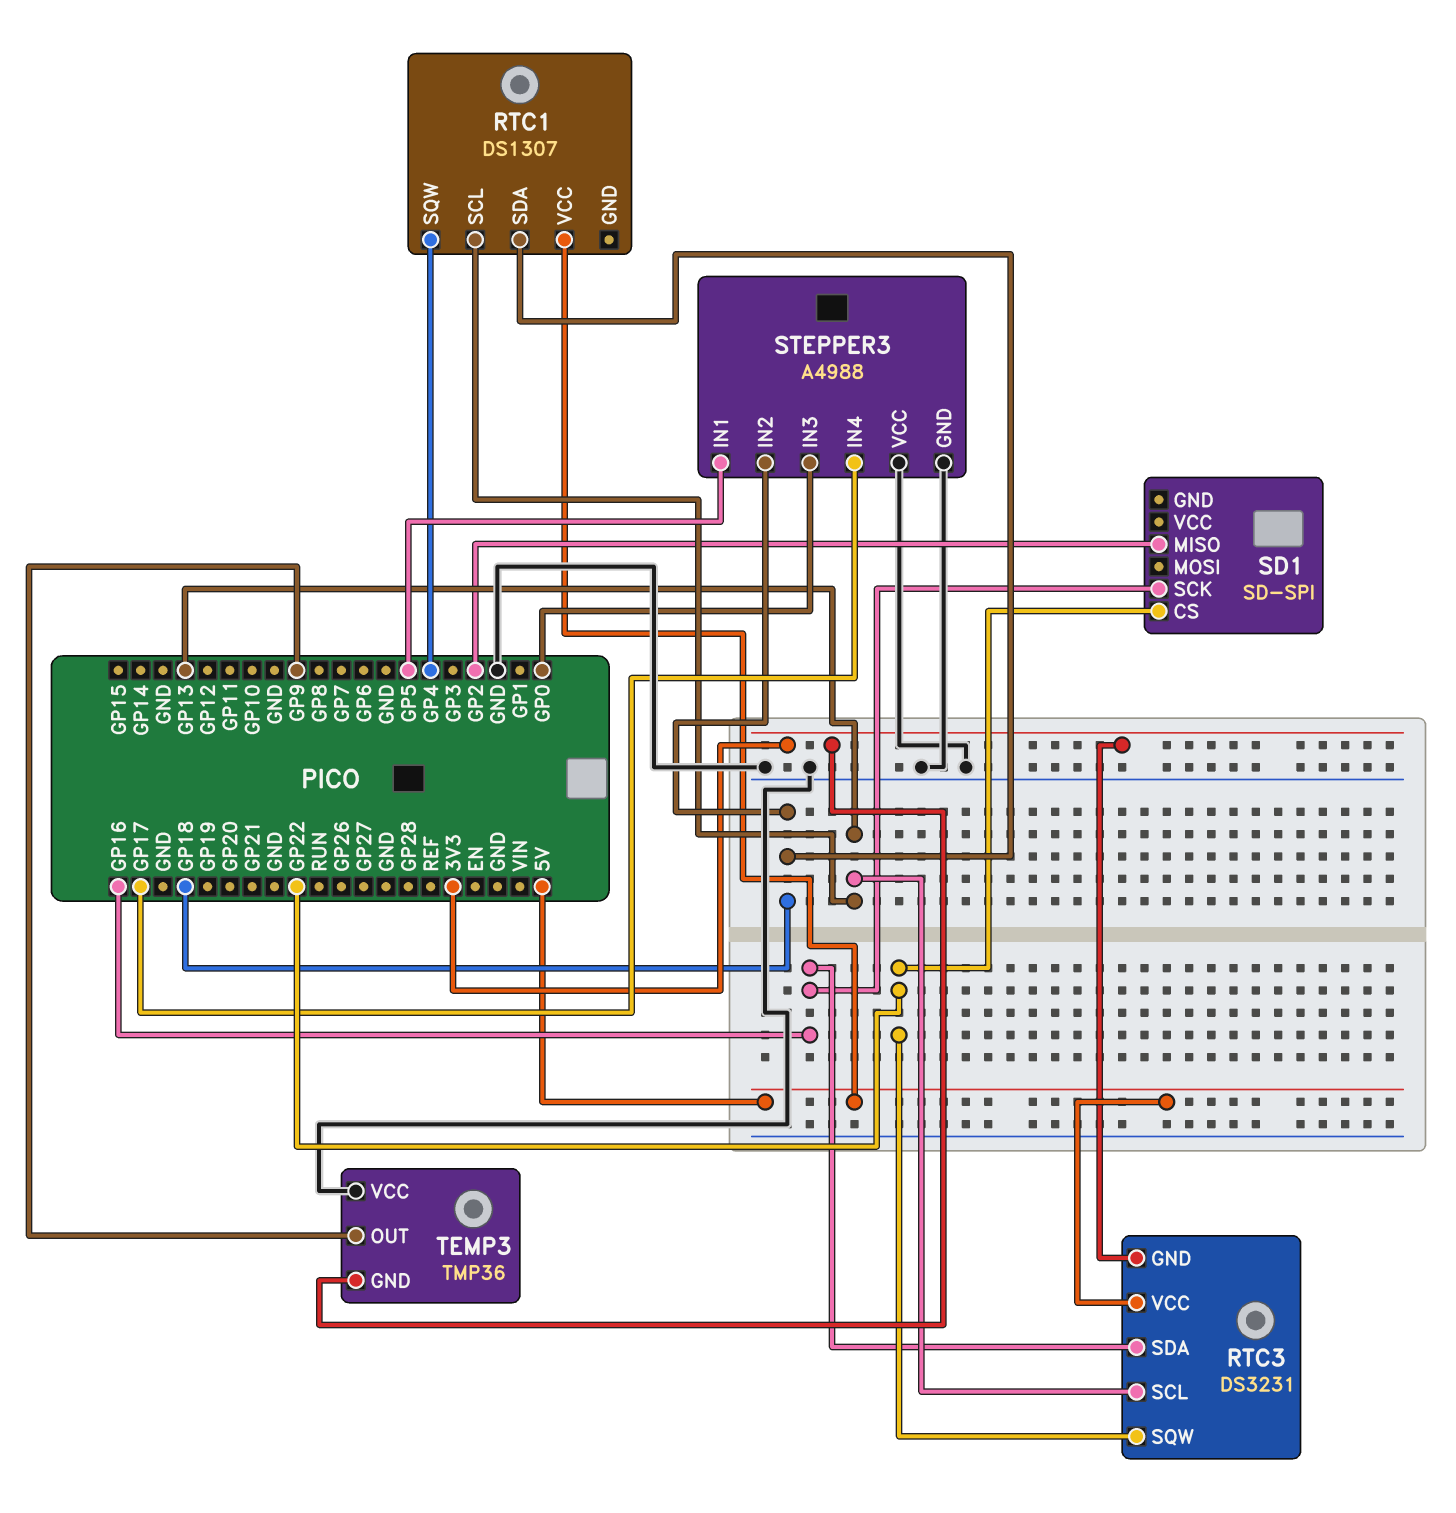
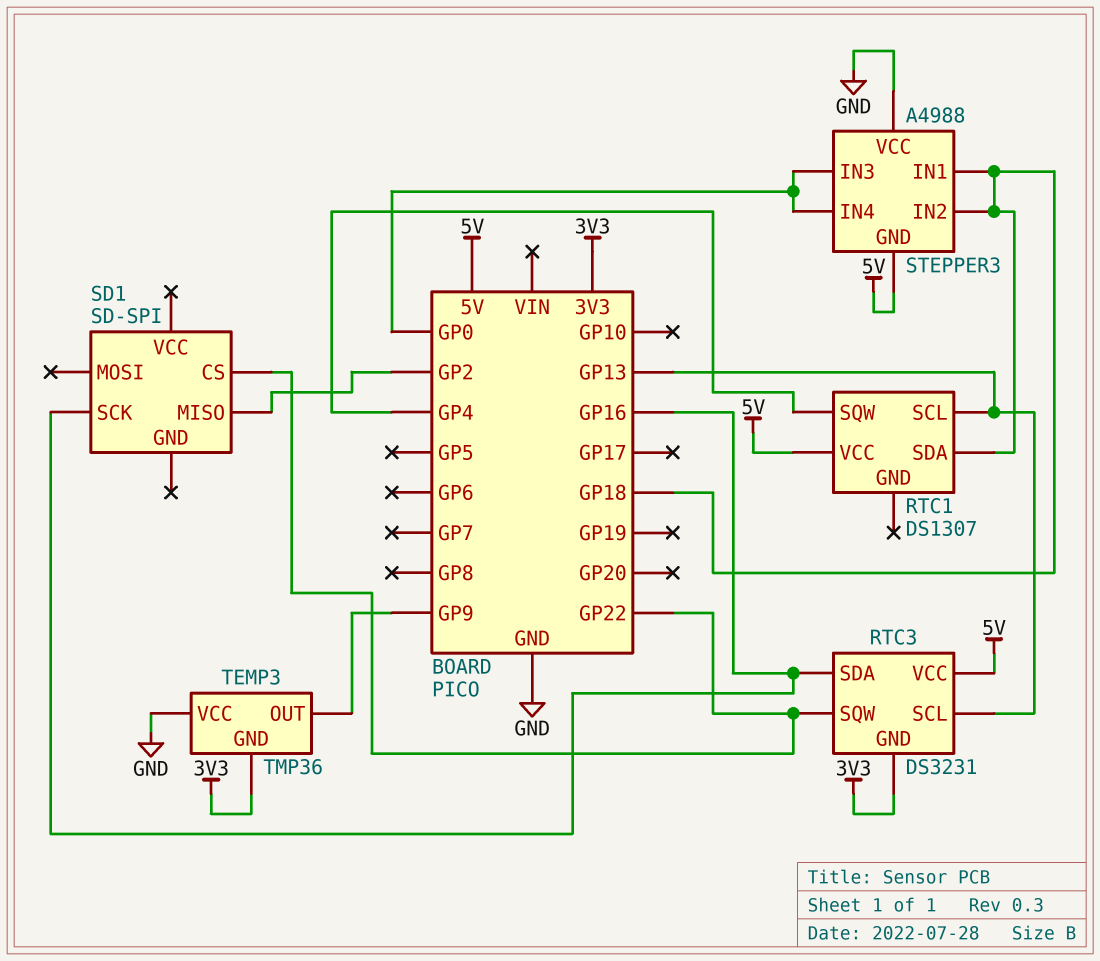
STEPPER3 pin GND: GND -> 5V
STEPPER3 pin IN1: GP5 -> GP18
STEPPER3 pin IN4: GP17 -> GP0

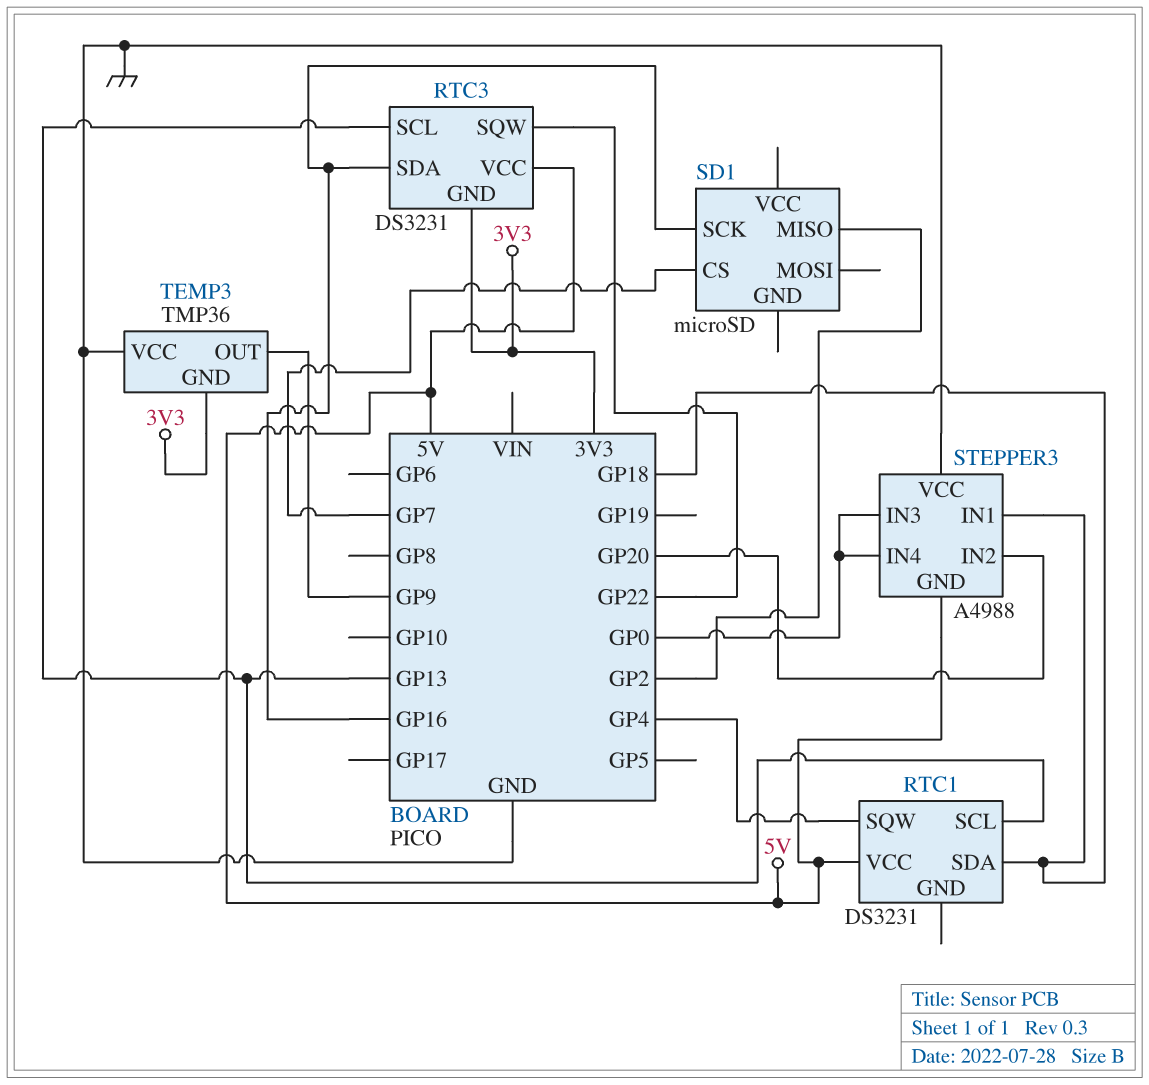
RTC1: DS1307 -> DS3231
SD1: SD-SPI -> microSD
SD1 pin CS: GP22 -> GP7
STEPPER3 pin IN2: GP18 -> GP20

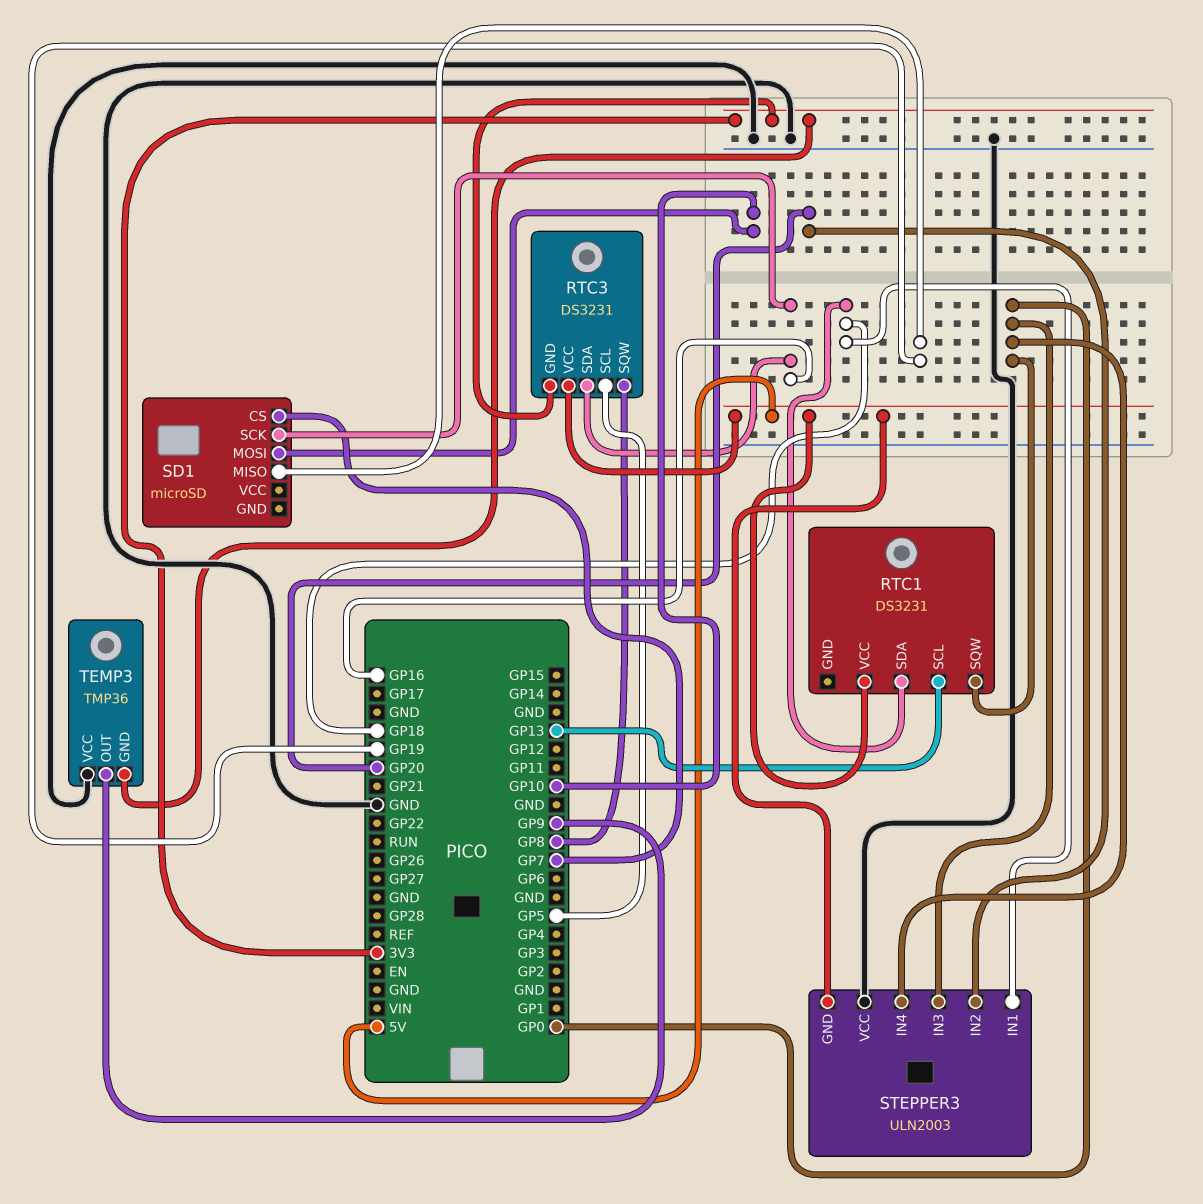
RTC1 pin SQW: GP4 -> GP0
RTC3 pin SCL: GP13 -> GP5
RTC3 pin SQW: GP22 -> GP8
SD1 pin MISO: GP2 -> GP19
SD1 pin MOSI: none -> GP10
STEPPER3: A4988 -> ULN2003

